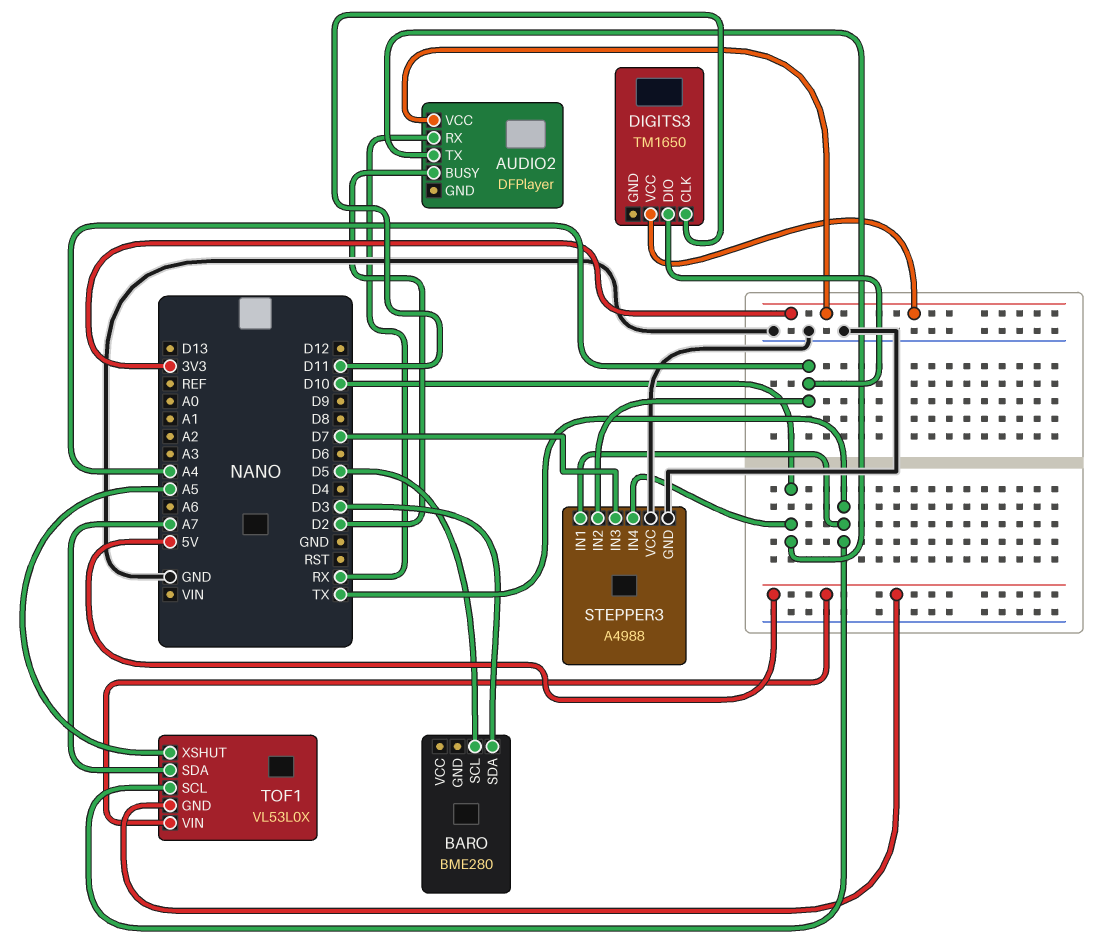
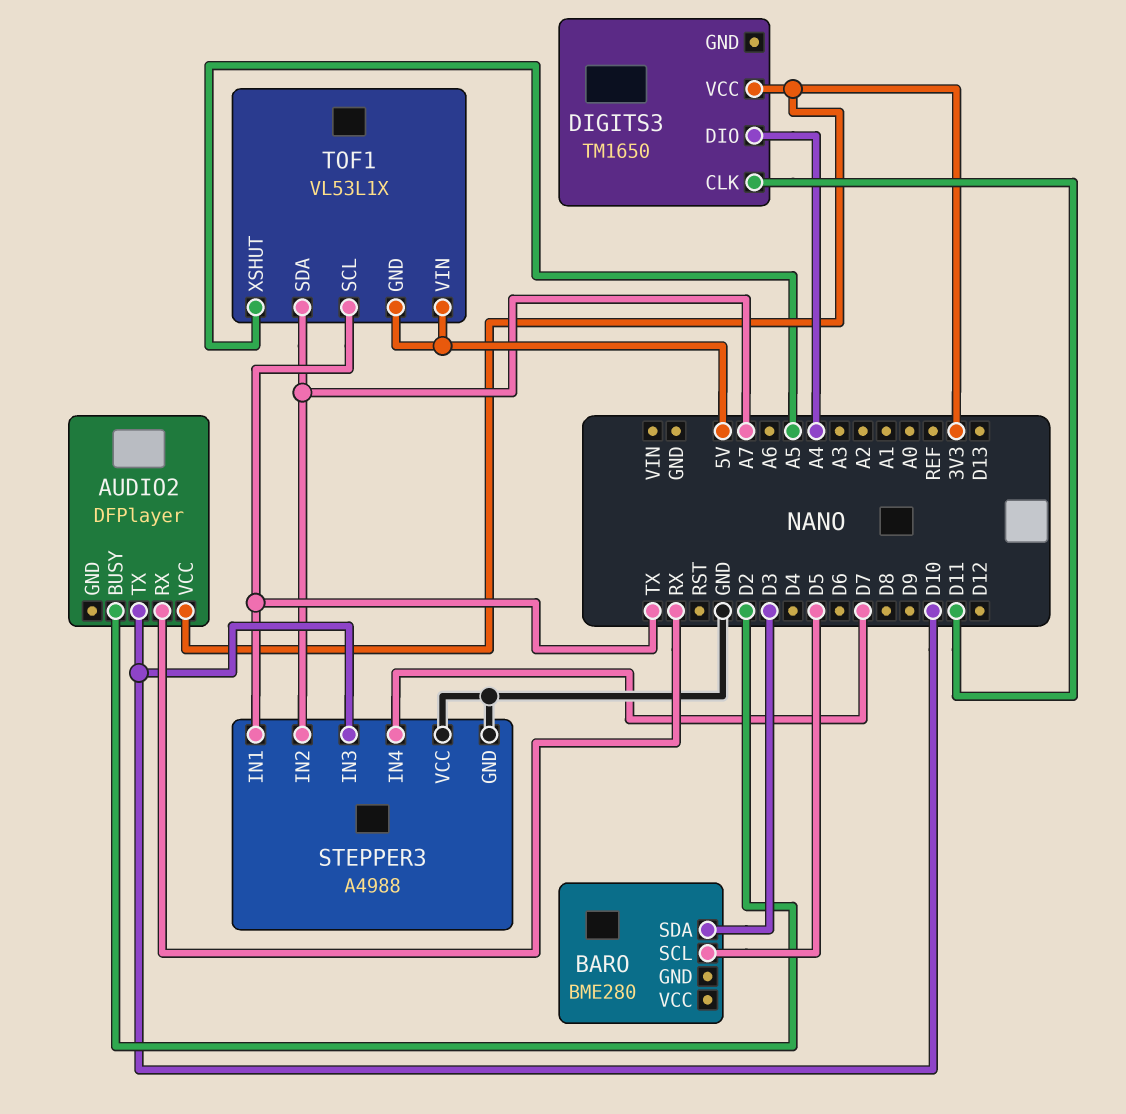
STEPPER3 pin IN2: A4 -> A7
STEPPER3 pin IN3: D7 -> D10
STEPPER3 pin IN4: D10 -> D7
TOF1: VL53L0X -> VL53L1X

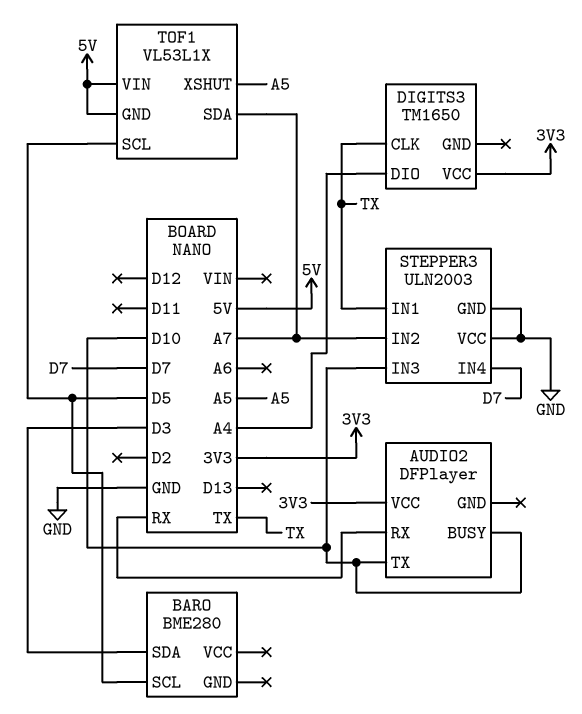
AUDIO2 pin BUSY: D2 -> D10
DIGITS3 pin CLK: D11 -> TX
STEPPER3: A4988 -> ULN2003
TOF1 pin SCL: TX -> D5

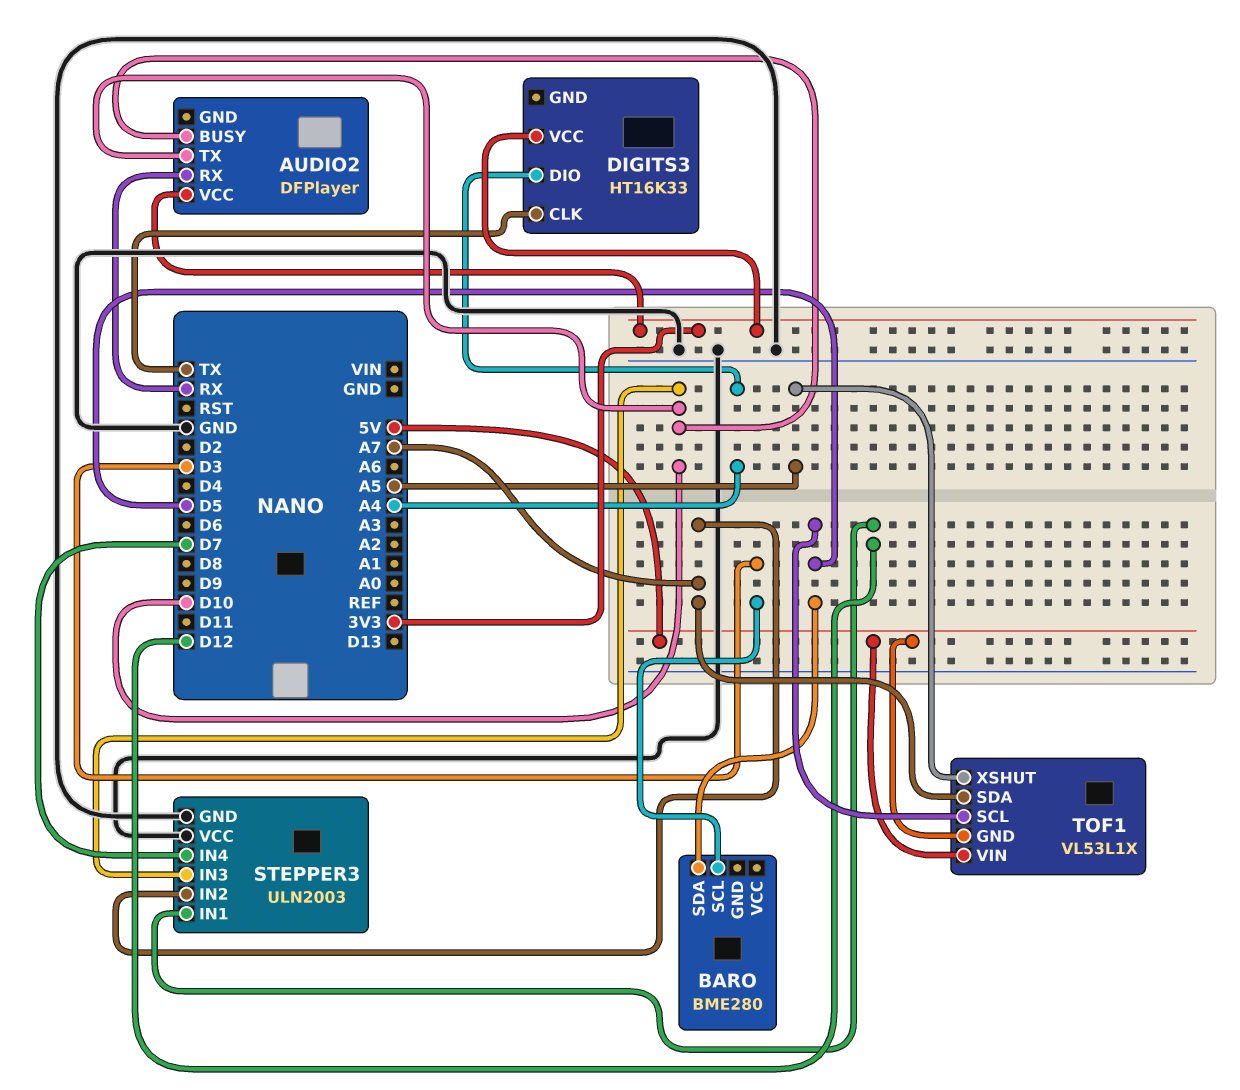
BARO pin SCL: D5 -> D3
BARO pin SDA: D3 -> D5
DIGITS3: TM1650 -> HT16K33
STEPPER3 pin IN1: TX -> D12

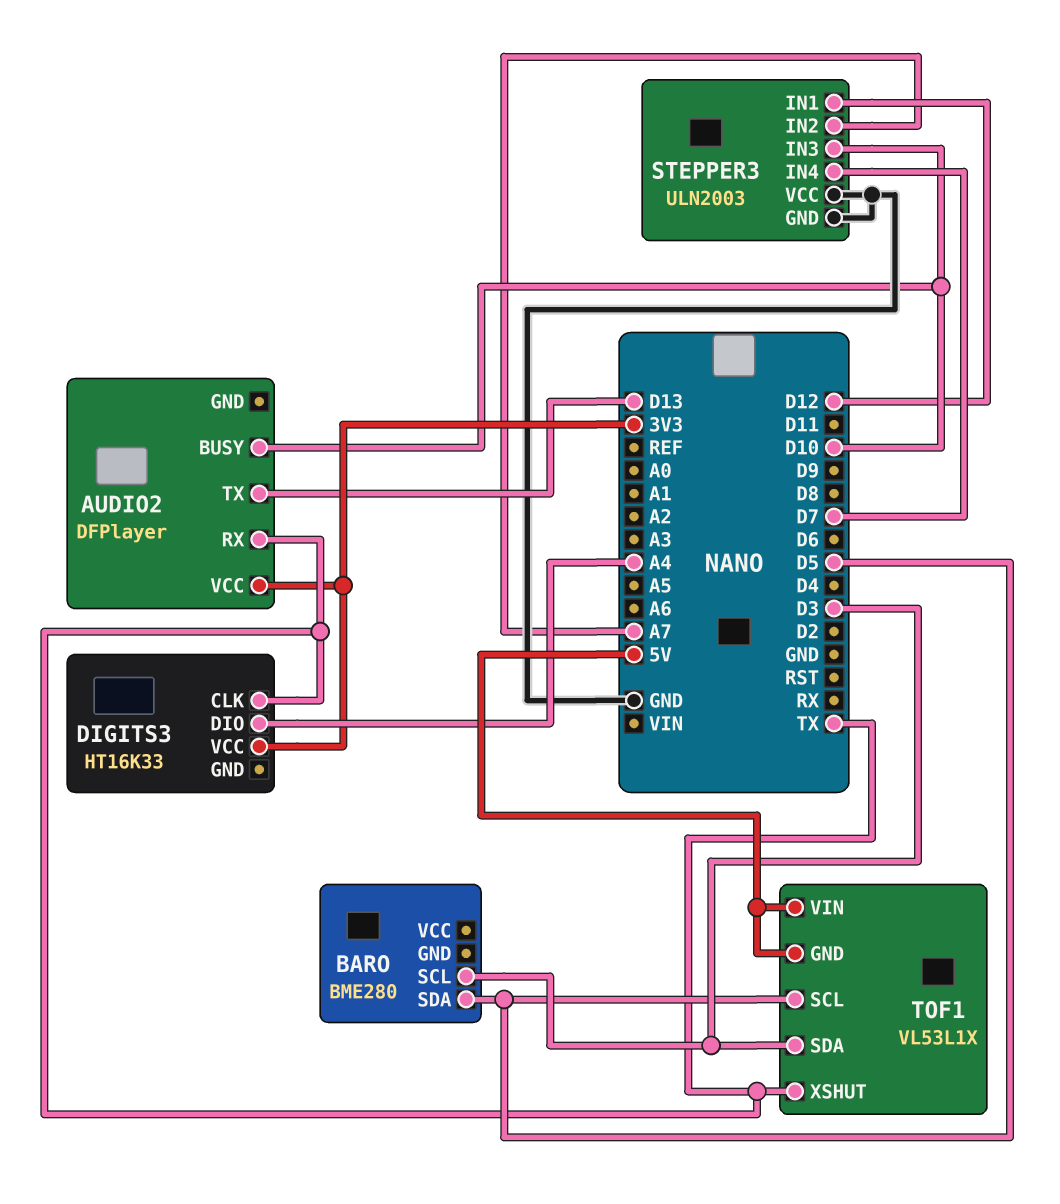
AUDIO2 pin RX: RX -> TX
AUDIO2 pin TX: D10 -> D13
TOF1 pin SDA: A7 -> D3
TOF1 pin XSHUT: A5 -> TX

